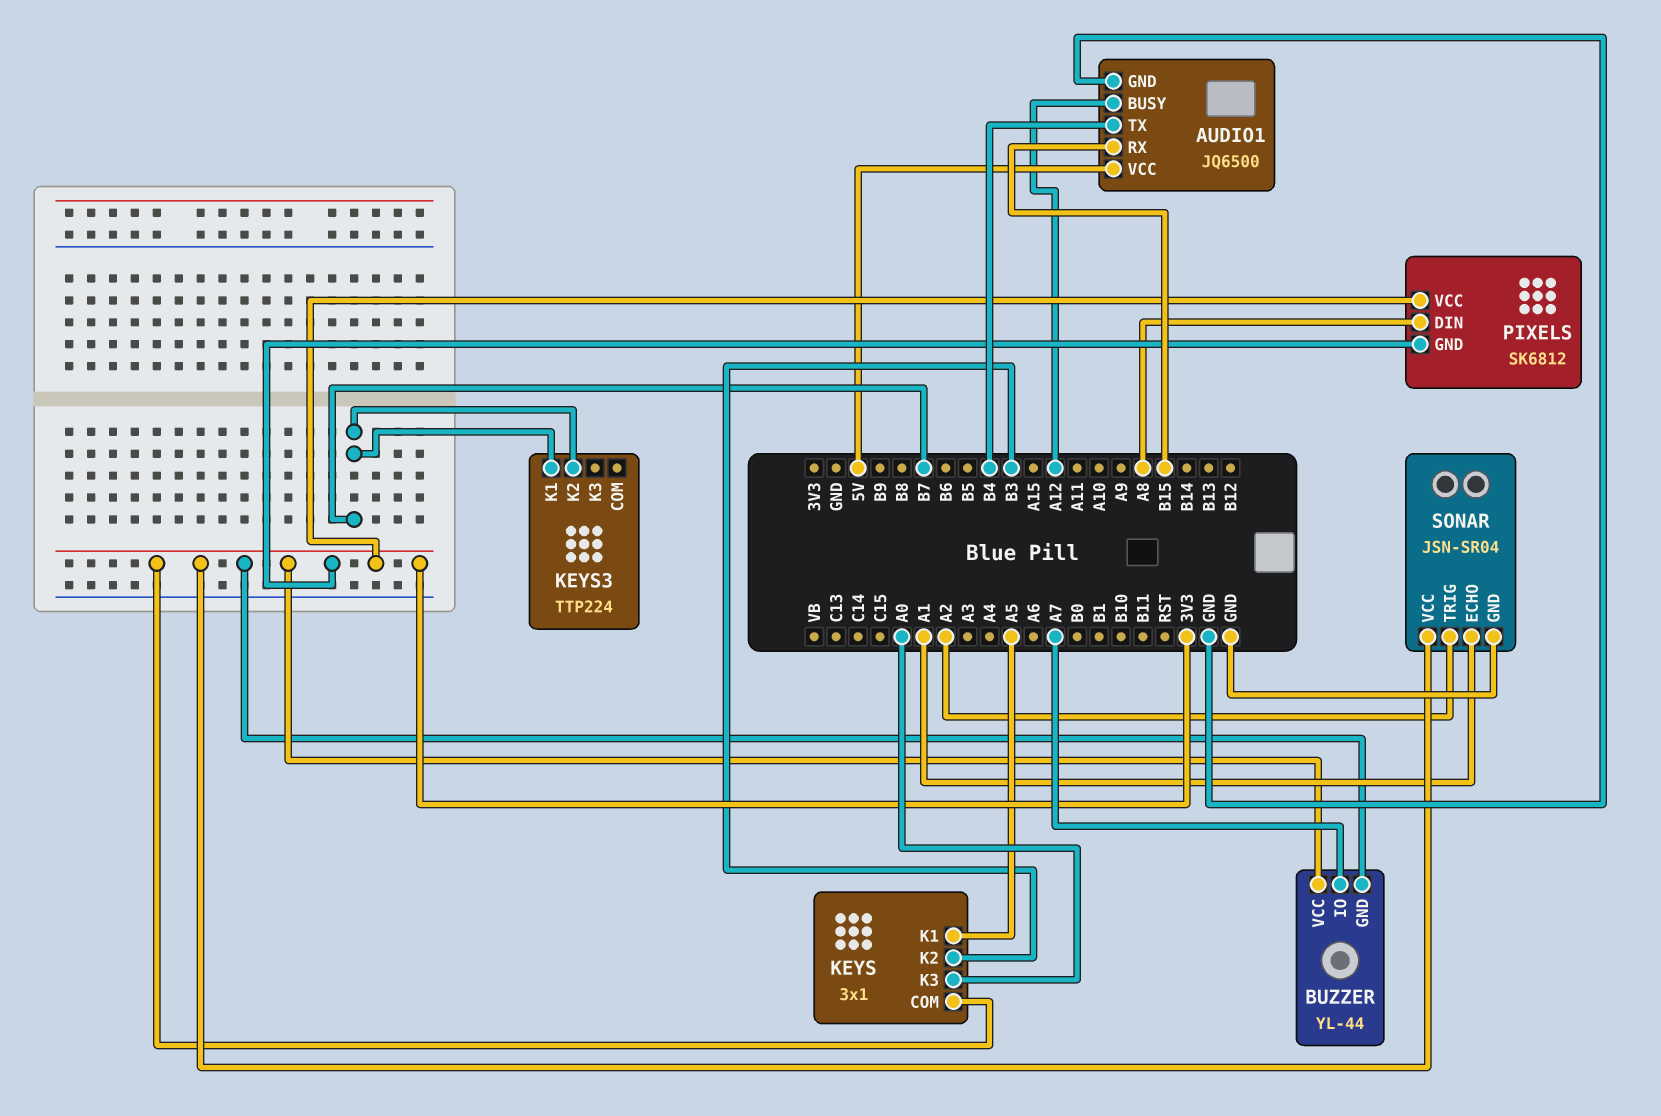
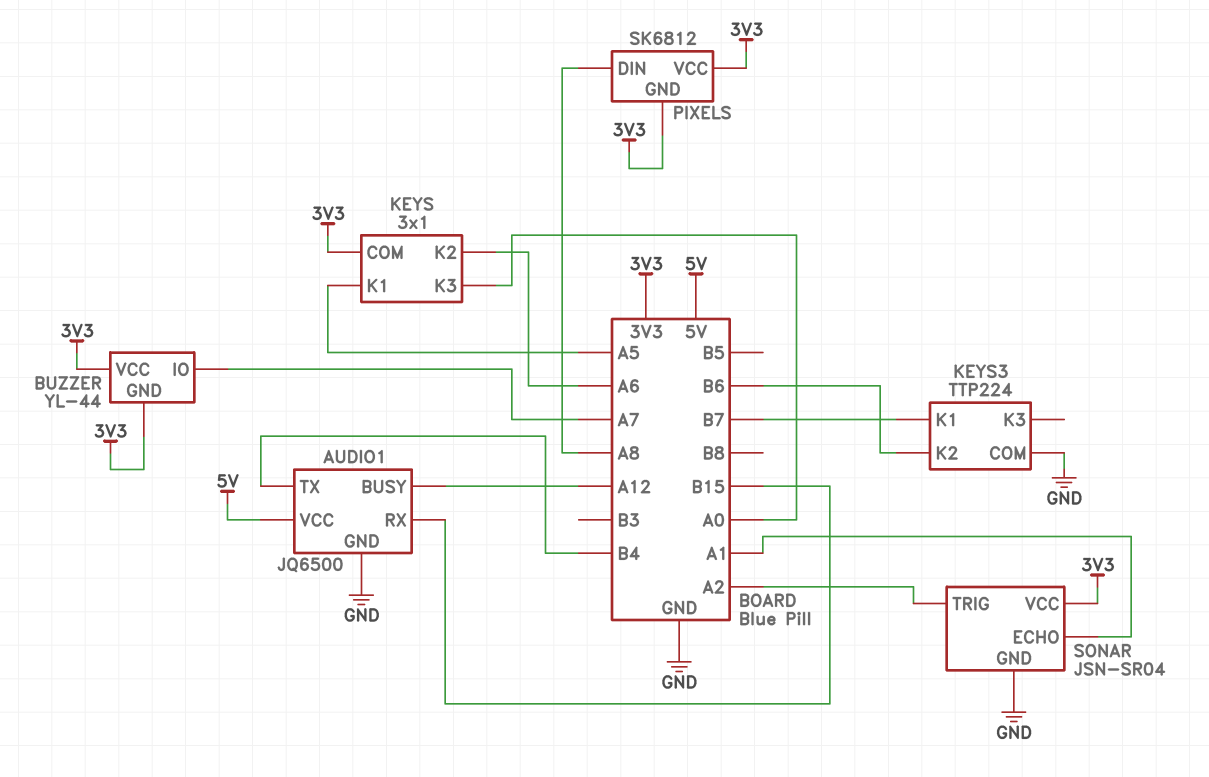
KEYS pin K2: B3 -> A6
KEYS3 pin COM: none -> GND
KEYS3 pin K2: B7 -> B6

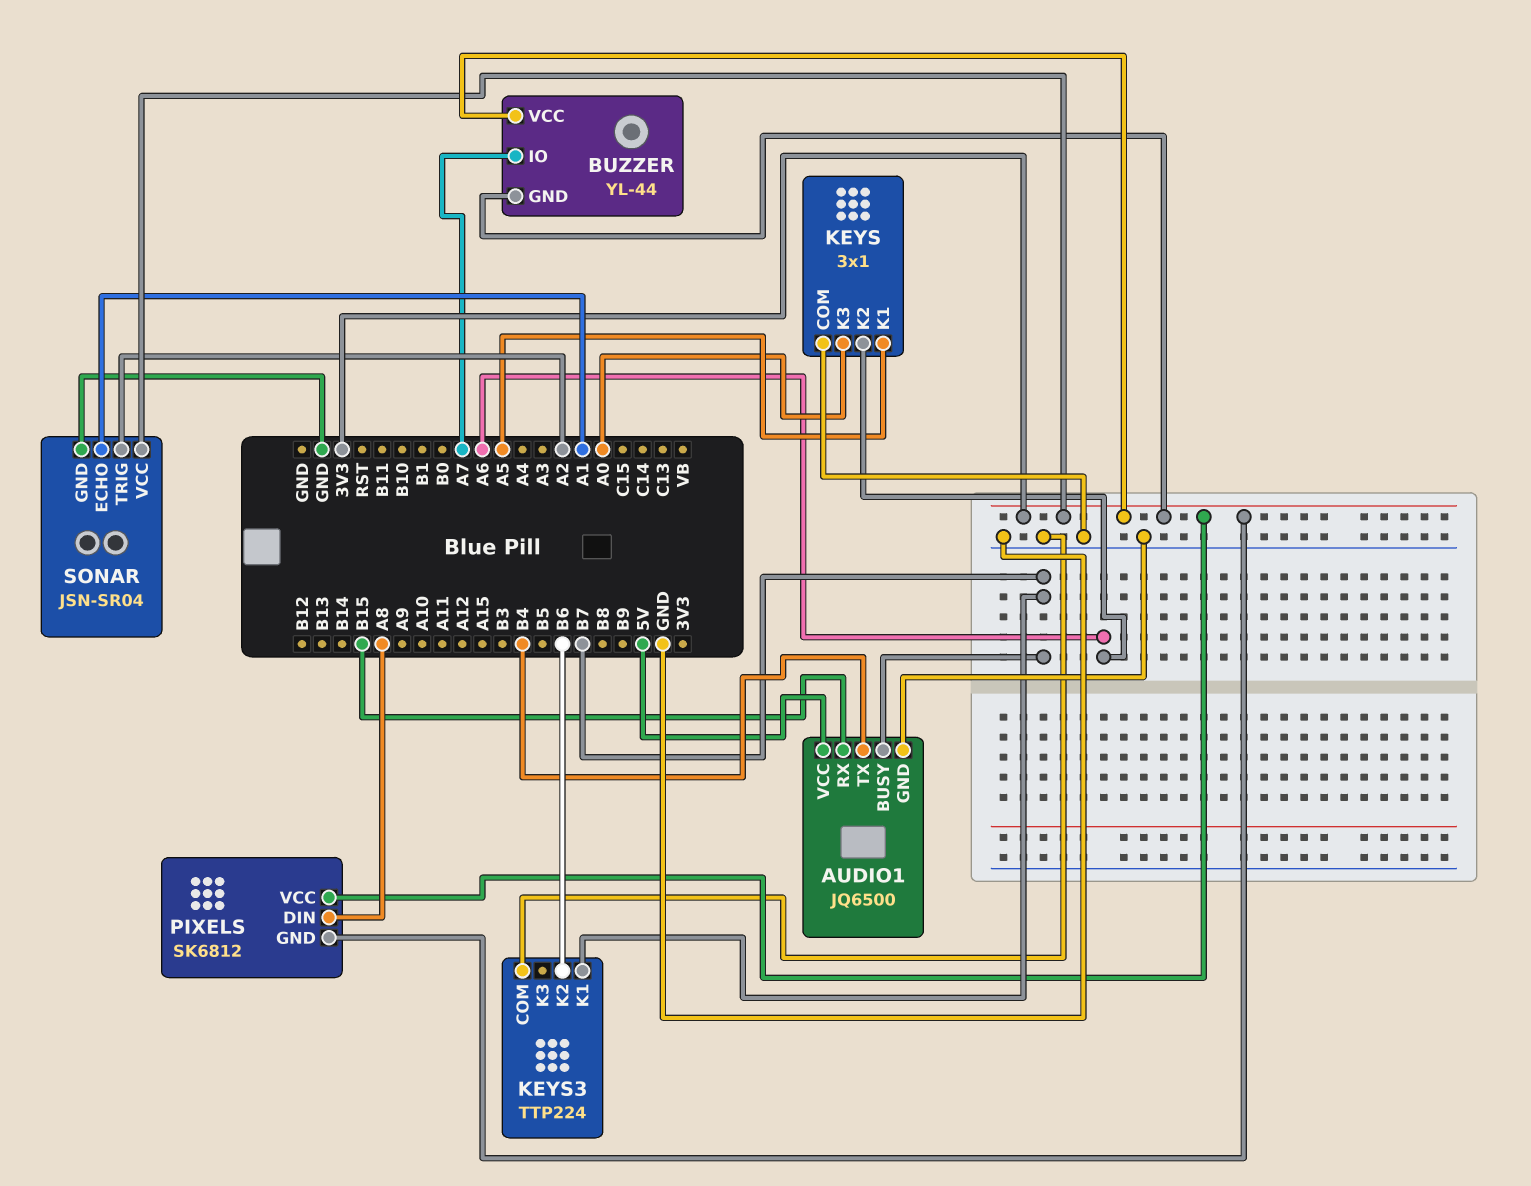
AUDIO1 pin BUSY: A12 -> B7
KEYS pin COM: 3V3 -> GND

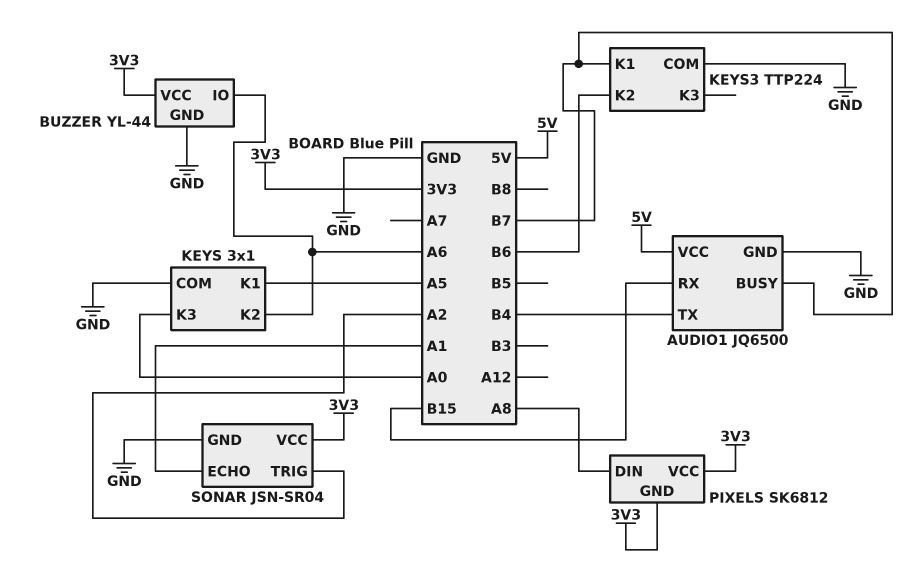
BUZZER pin GND: 3V3 -> GND
BUZZER pin IO: A7 -> A6

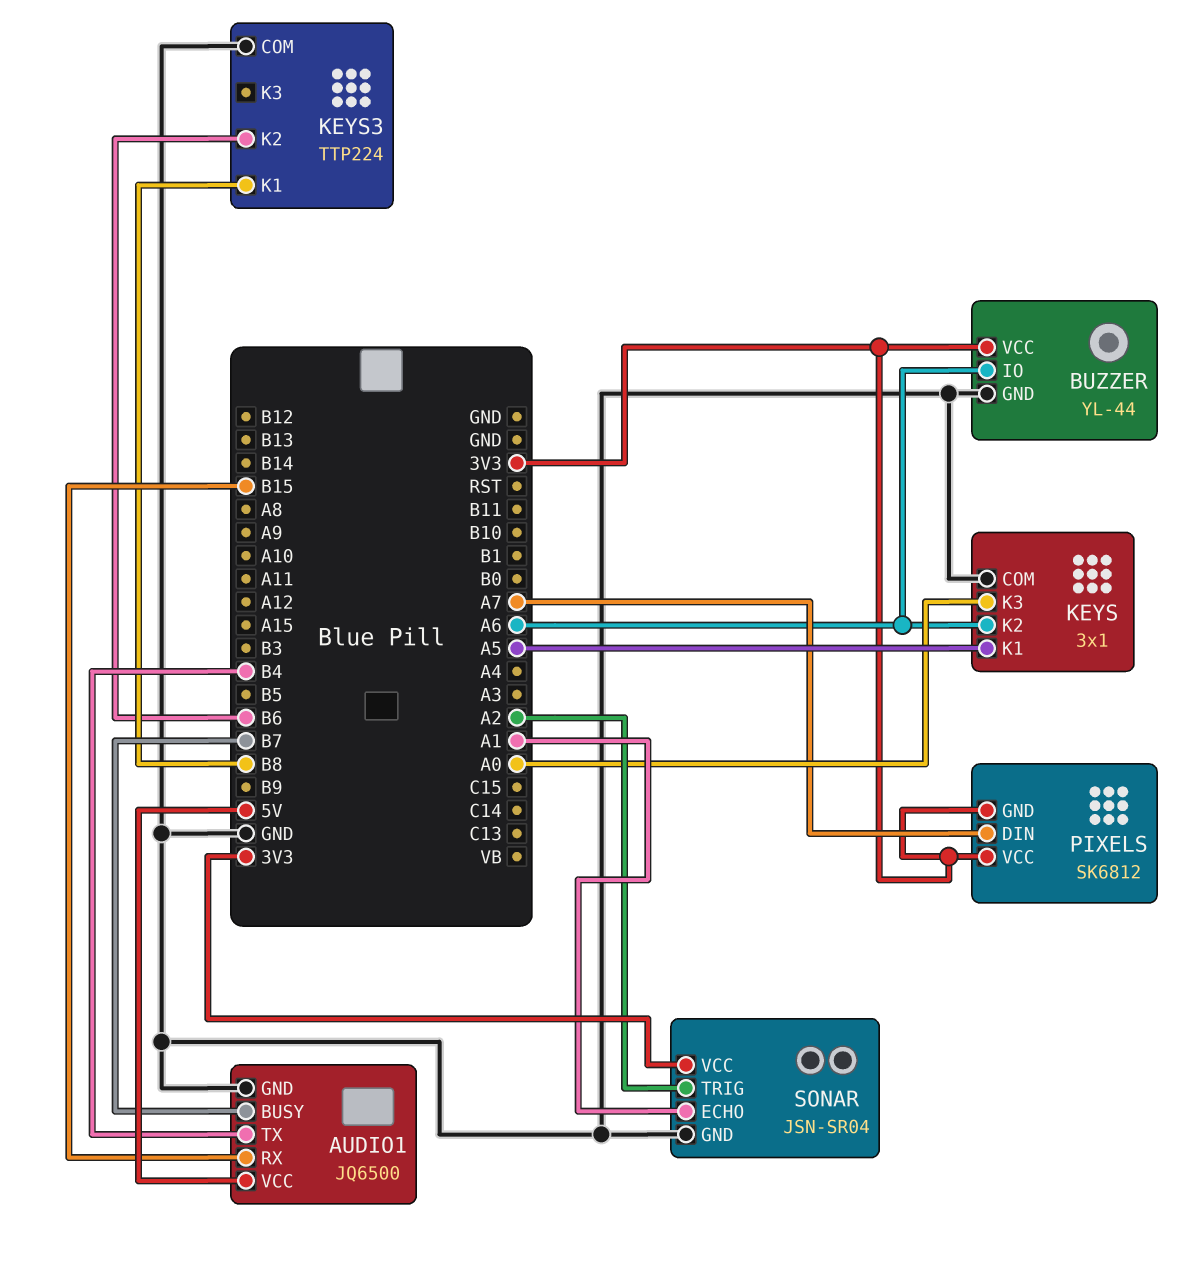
KEYS3 pin K1: B7 -> B8
PIXELS pin DIN: A8 -> A7

